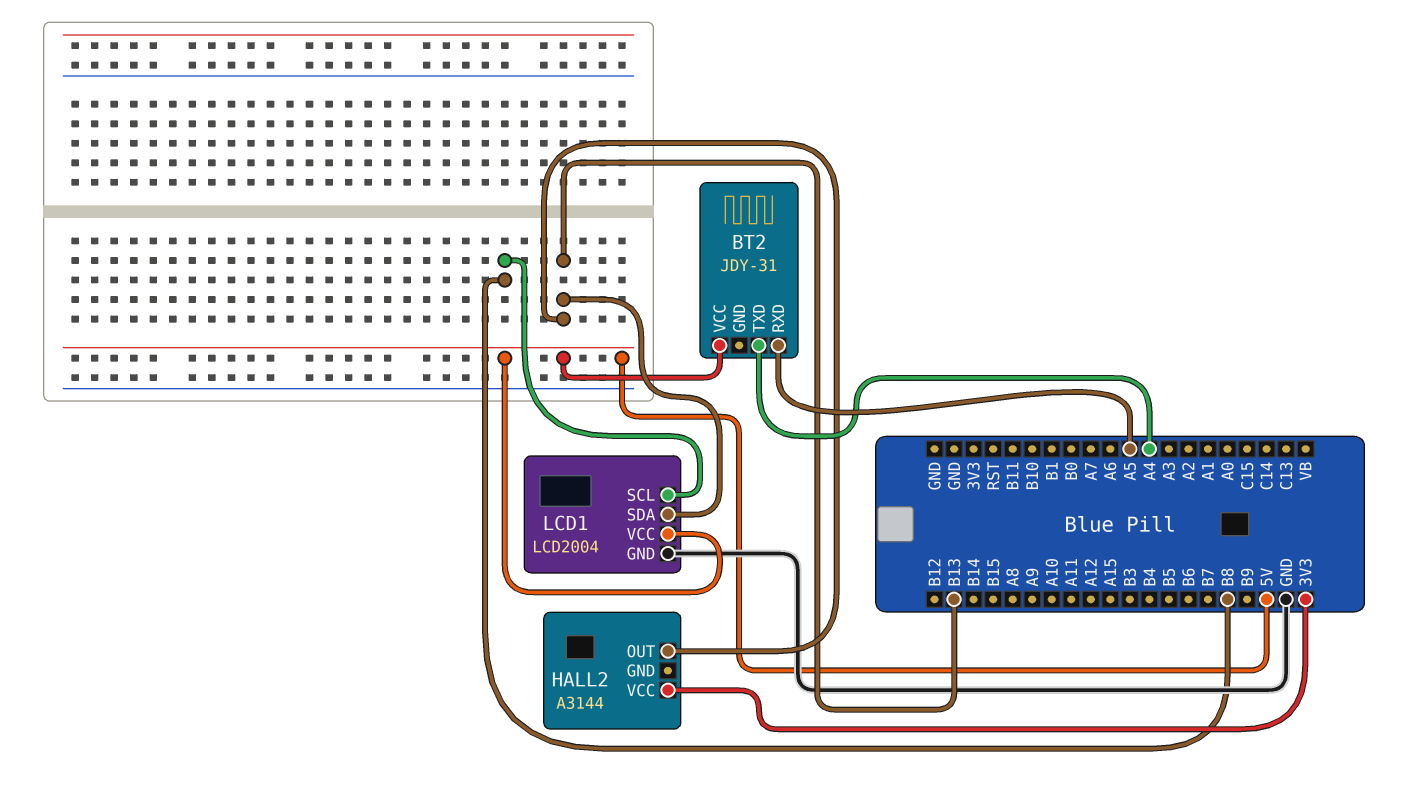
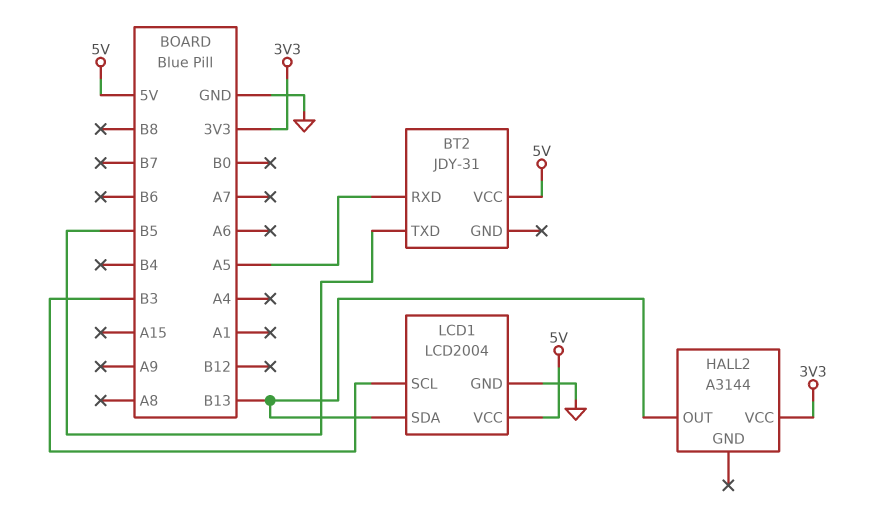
BT2 pin TXD: A4 -> B5
LCD1 pin SCL: B8 -> B3

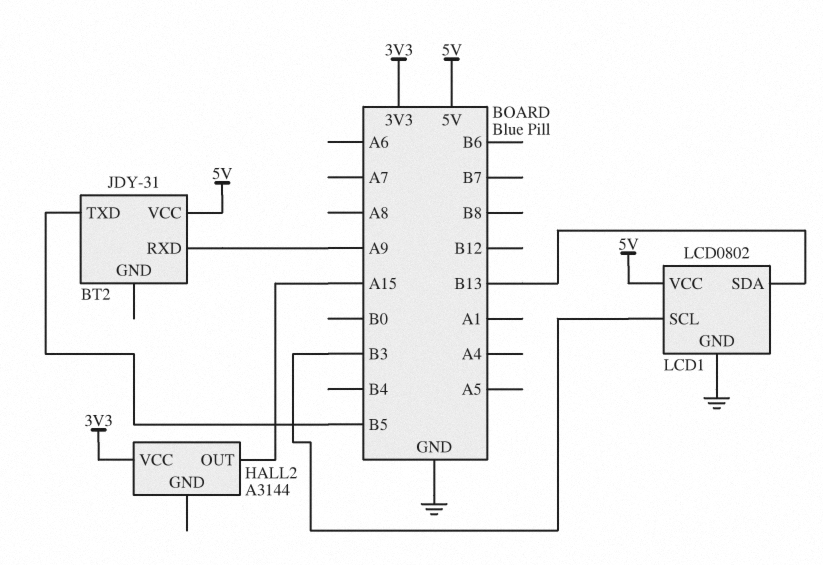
BT2 pin RXD: A5 -> A9
HALL2 pin OUT: B13 -> A15
LCD1: LCD2004 -> LCD0802

